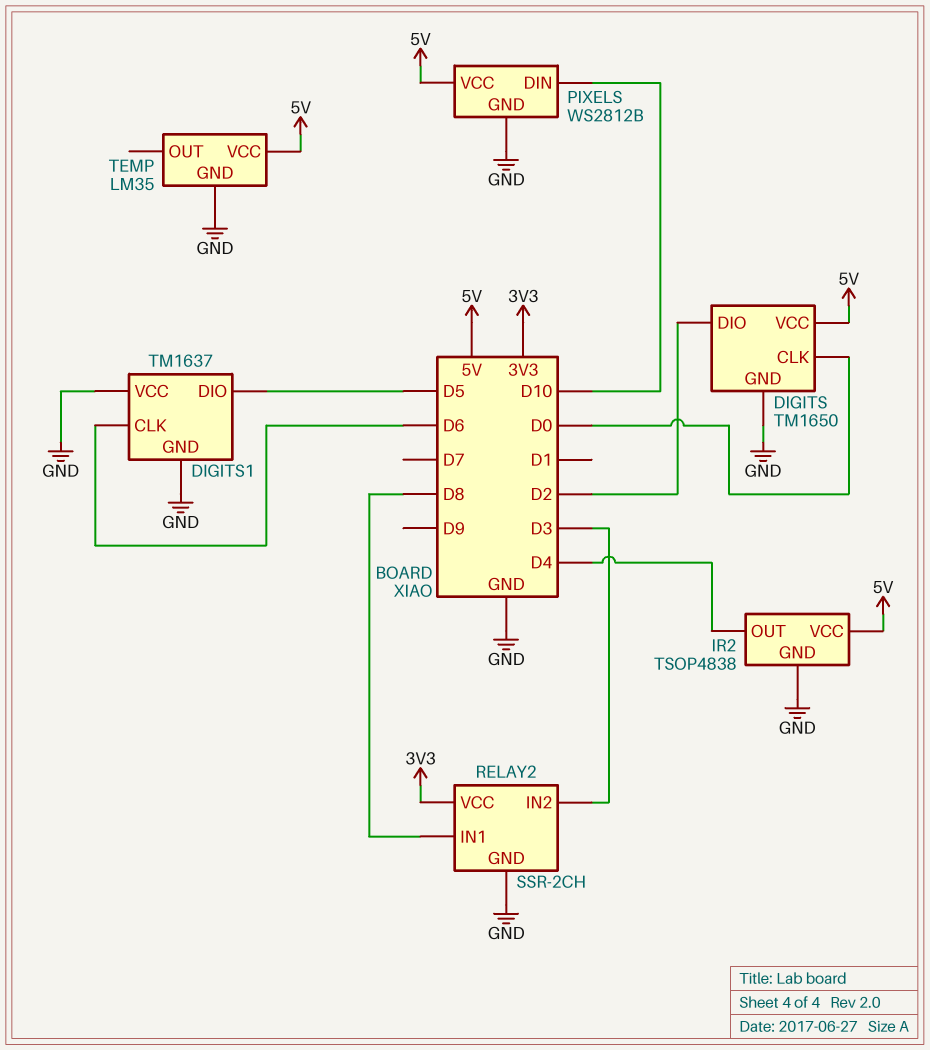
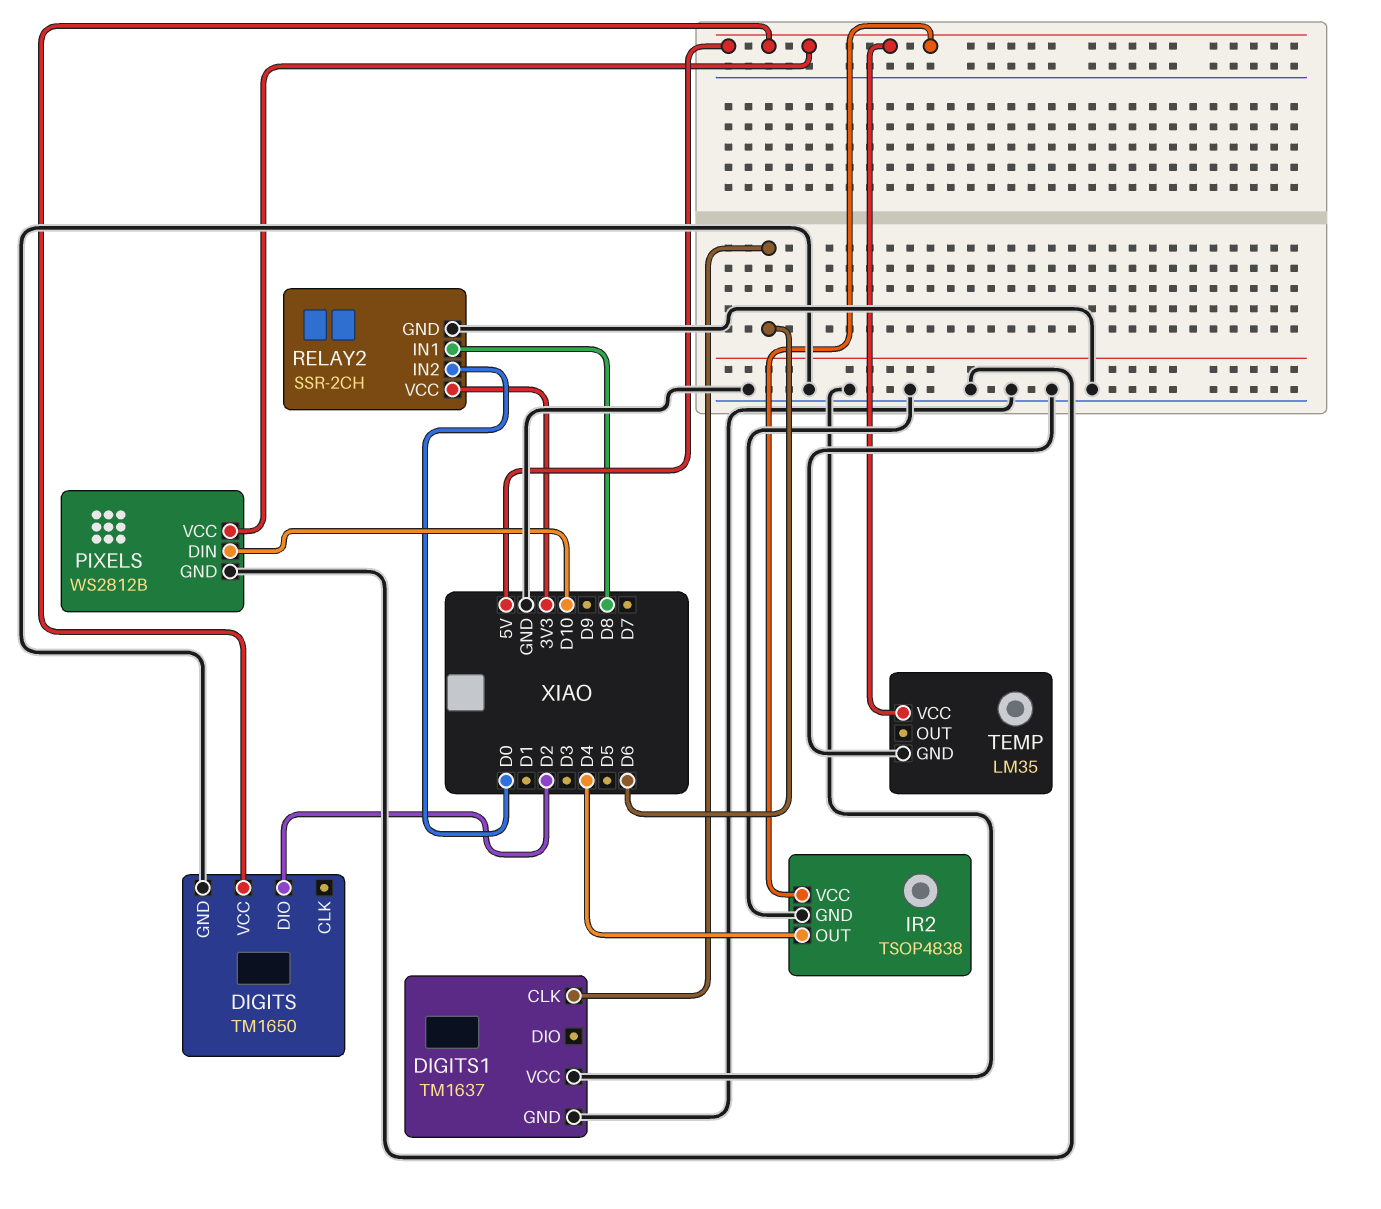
DIGITS pin CLK: D0 -> none
DIGITS1 pin DIO: D5 -> none
RELAY2 pin IN2: D3 -> D0

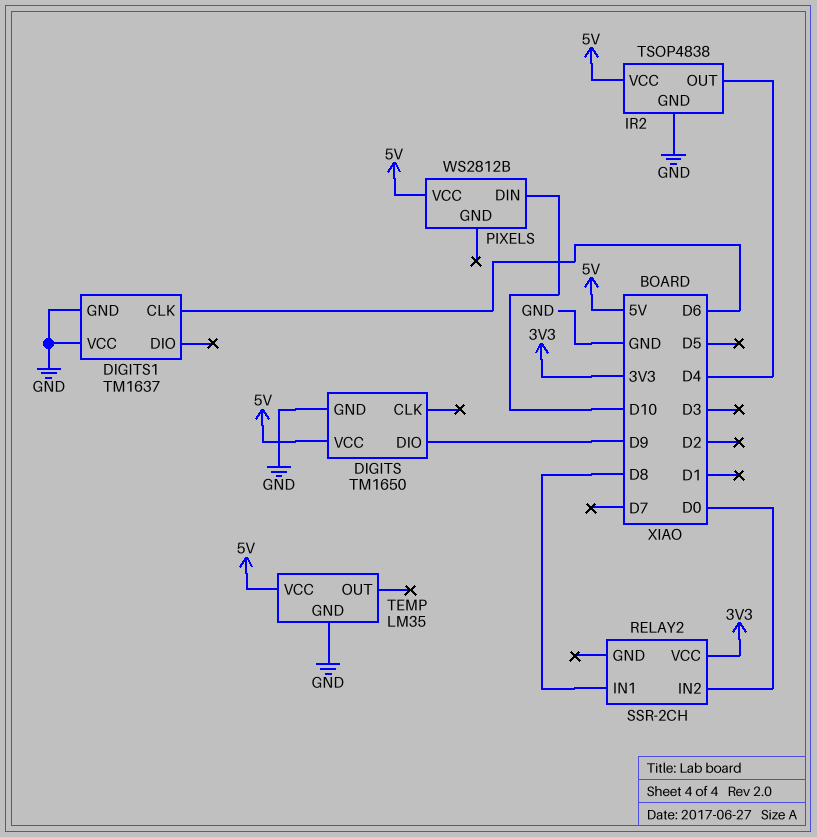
DIGITS pin DIO: D2 -> D9
PIXELS pin GND: GND -> none
RELAY2 pin GND: GND -> none

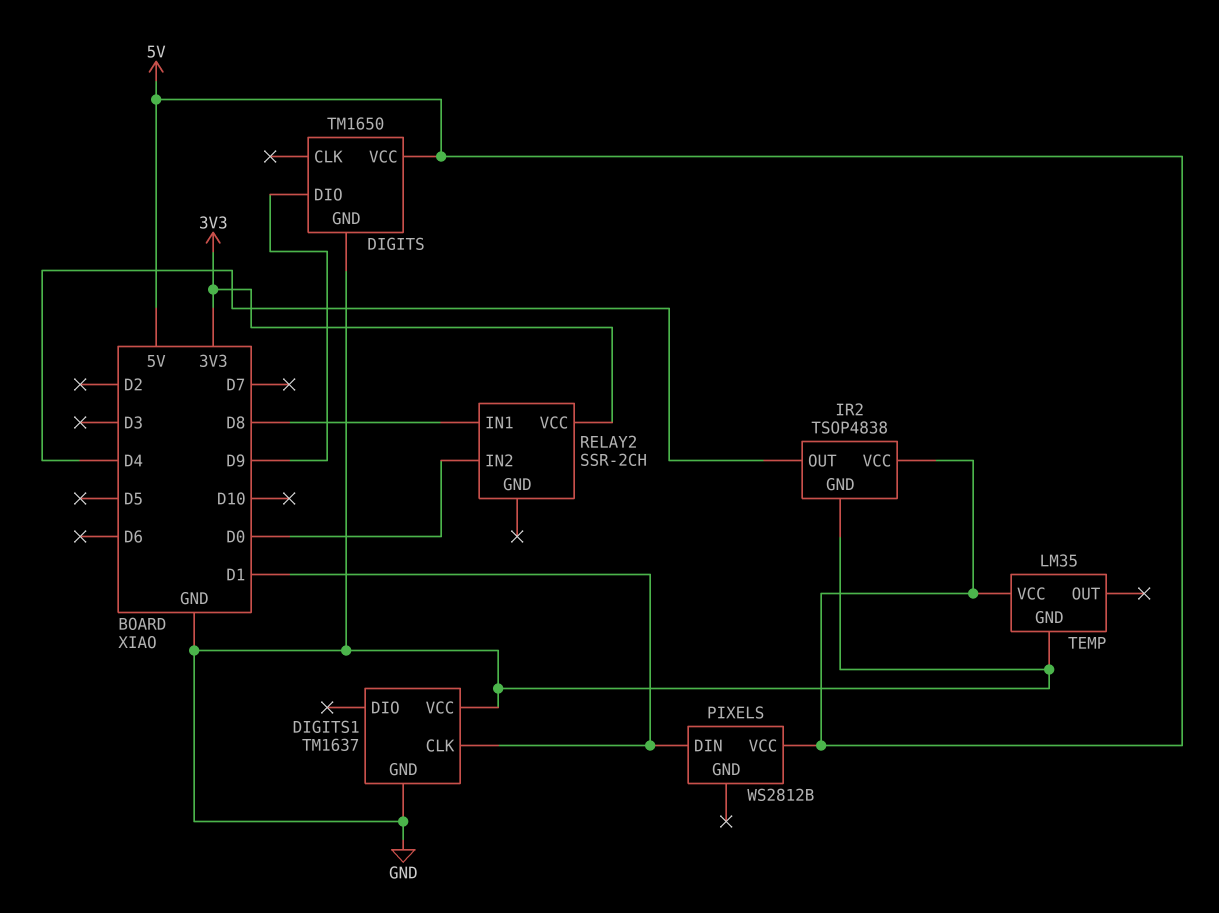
DIGITS1 pin CLK: D6 -> D1
PIXELS pin DIN: D10 -> D1

